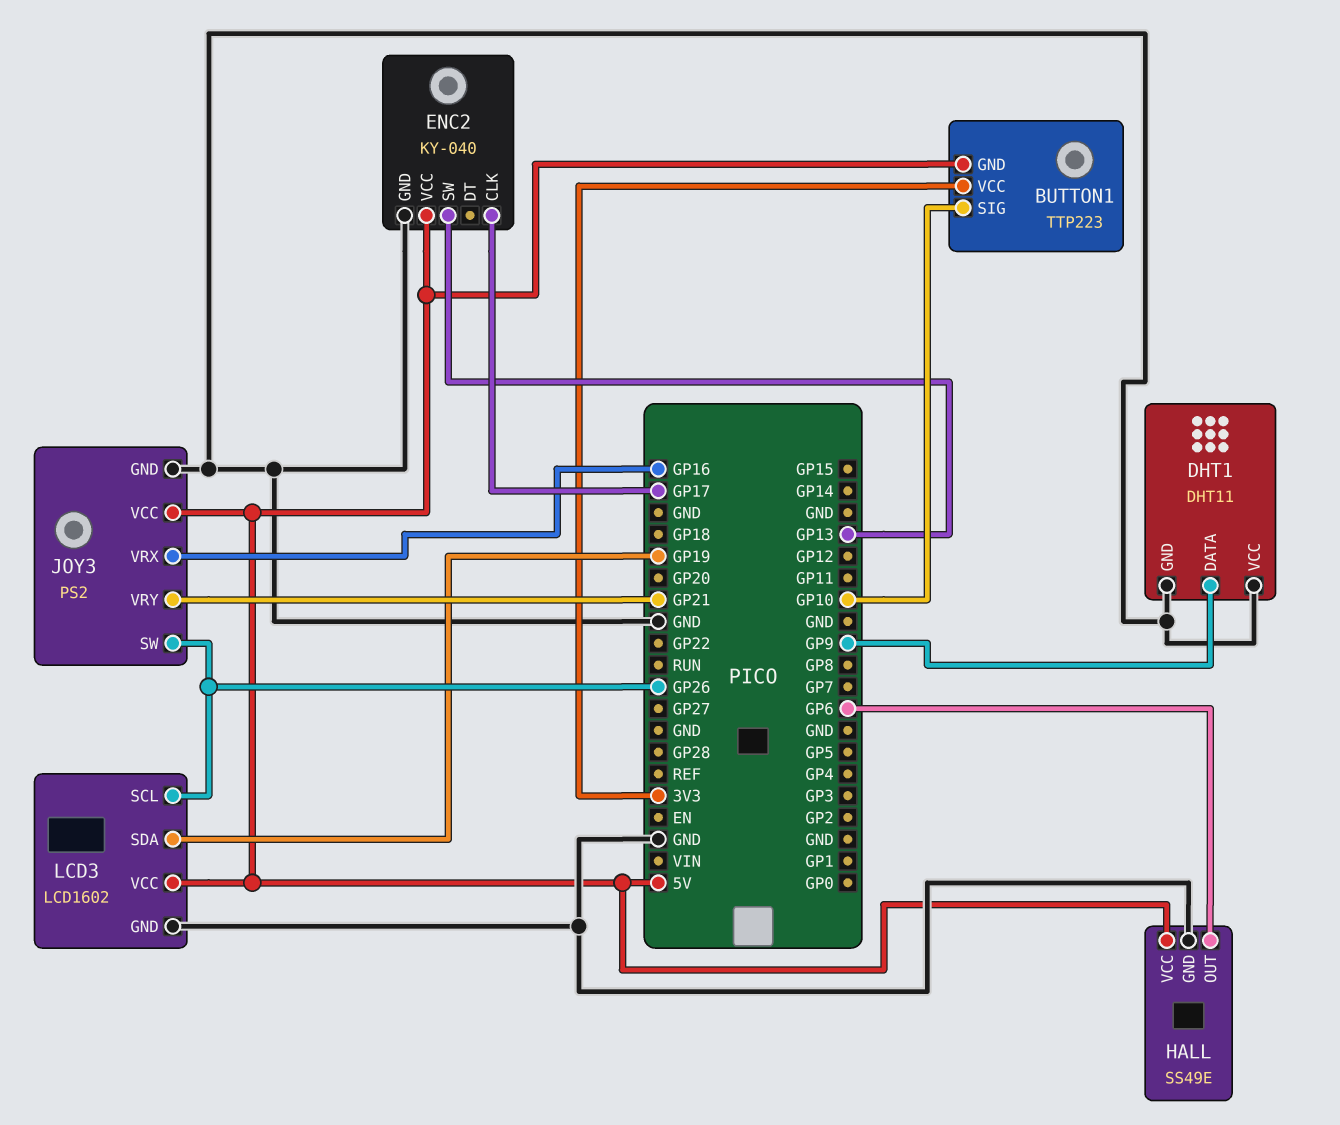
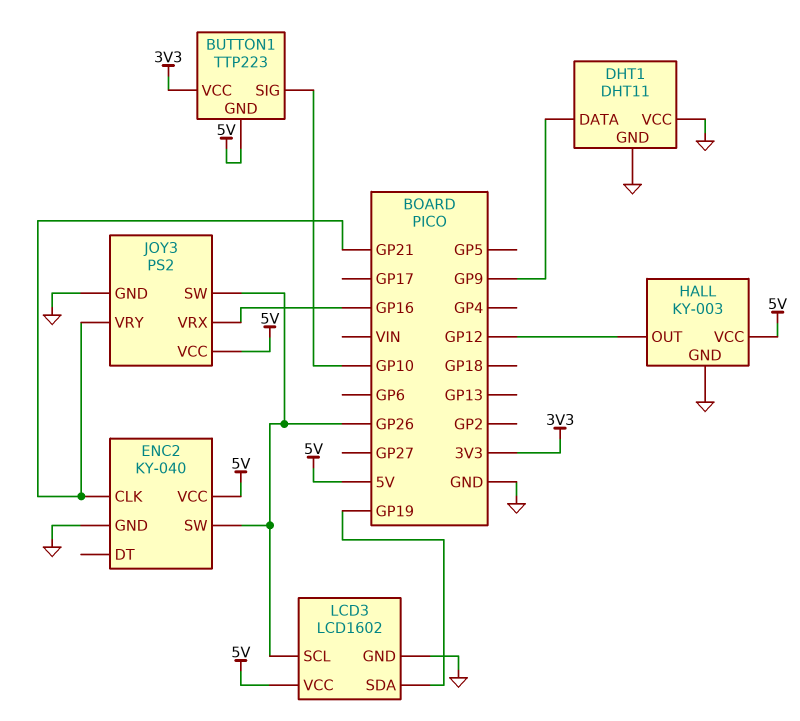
ENC2 pin CLK: GP17 -> GP21
ENC2 pin SW: GP13 -> GP26
HALL: SS49E -> KY-003
HALL pin OUT: GP6 -> GP12

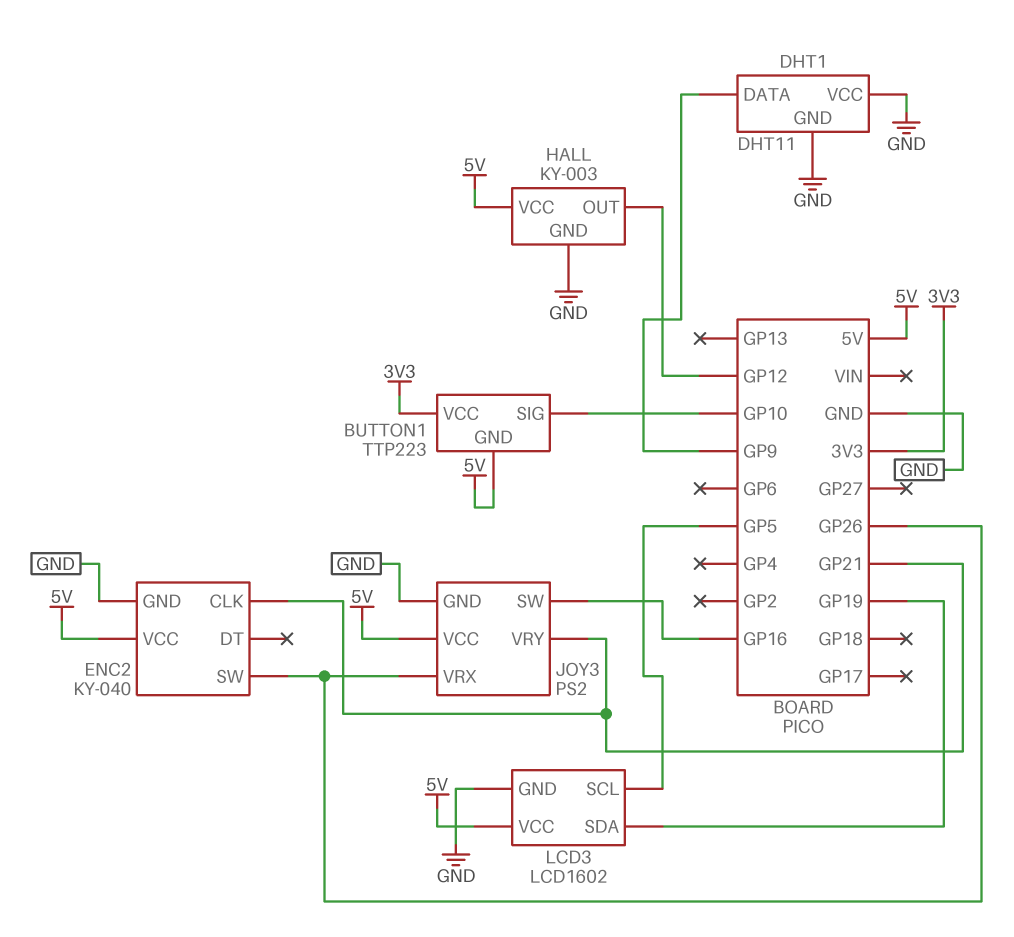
JOY3 pin SW: GP26 -> GP16
JOY3 pin VRX: GP16 -> GP26
LCD3 pin SCL: GP26 -> GP5

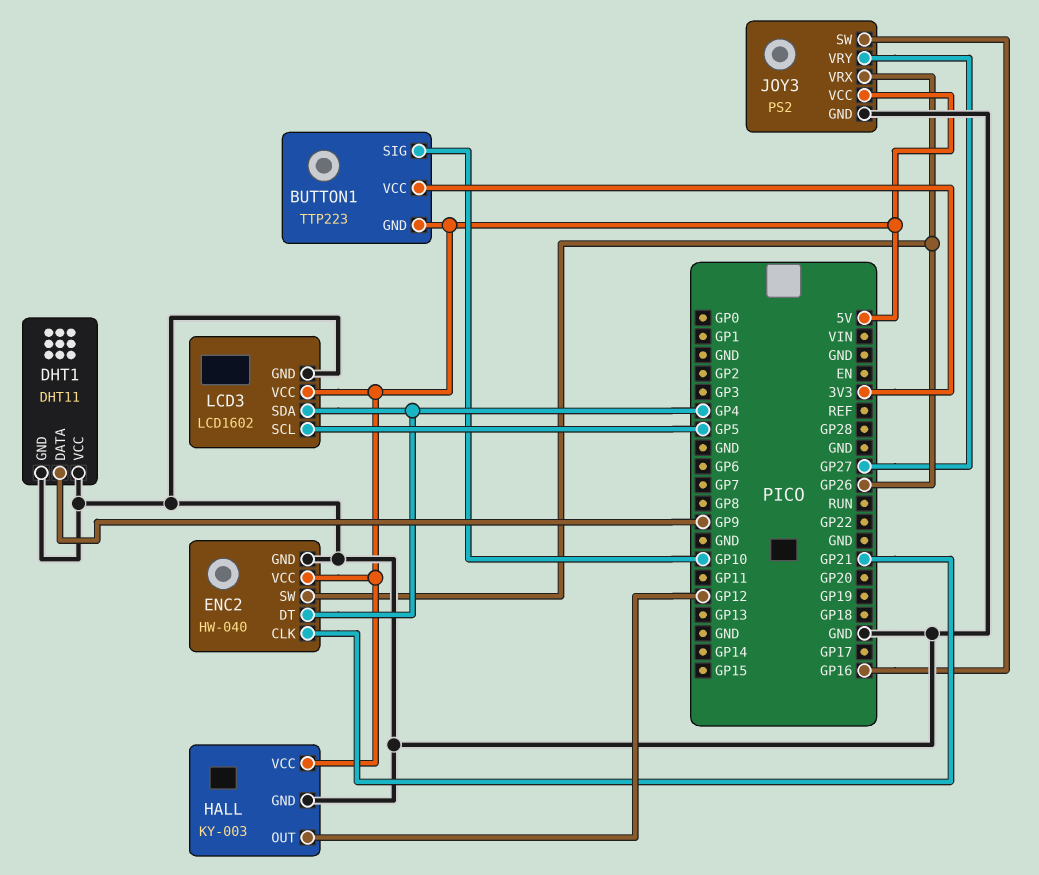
ENC2: KY-040 -> HW-040
ENC2 pin DT: none -> GP4
JOY3 pin VRY: GP21 -> GP27
LCD3 pin SDA: GP19 -> GP4

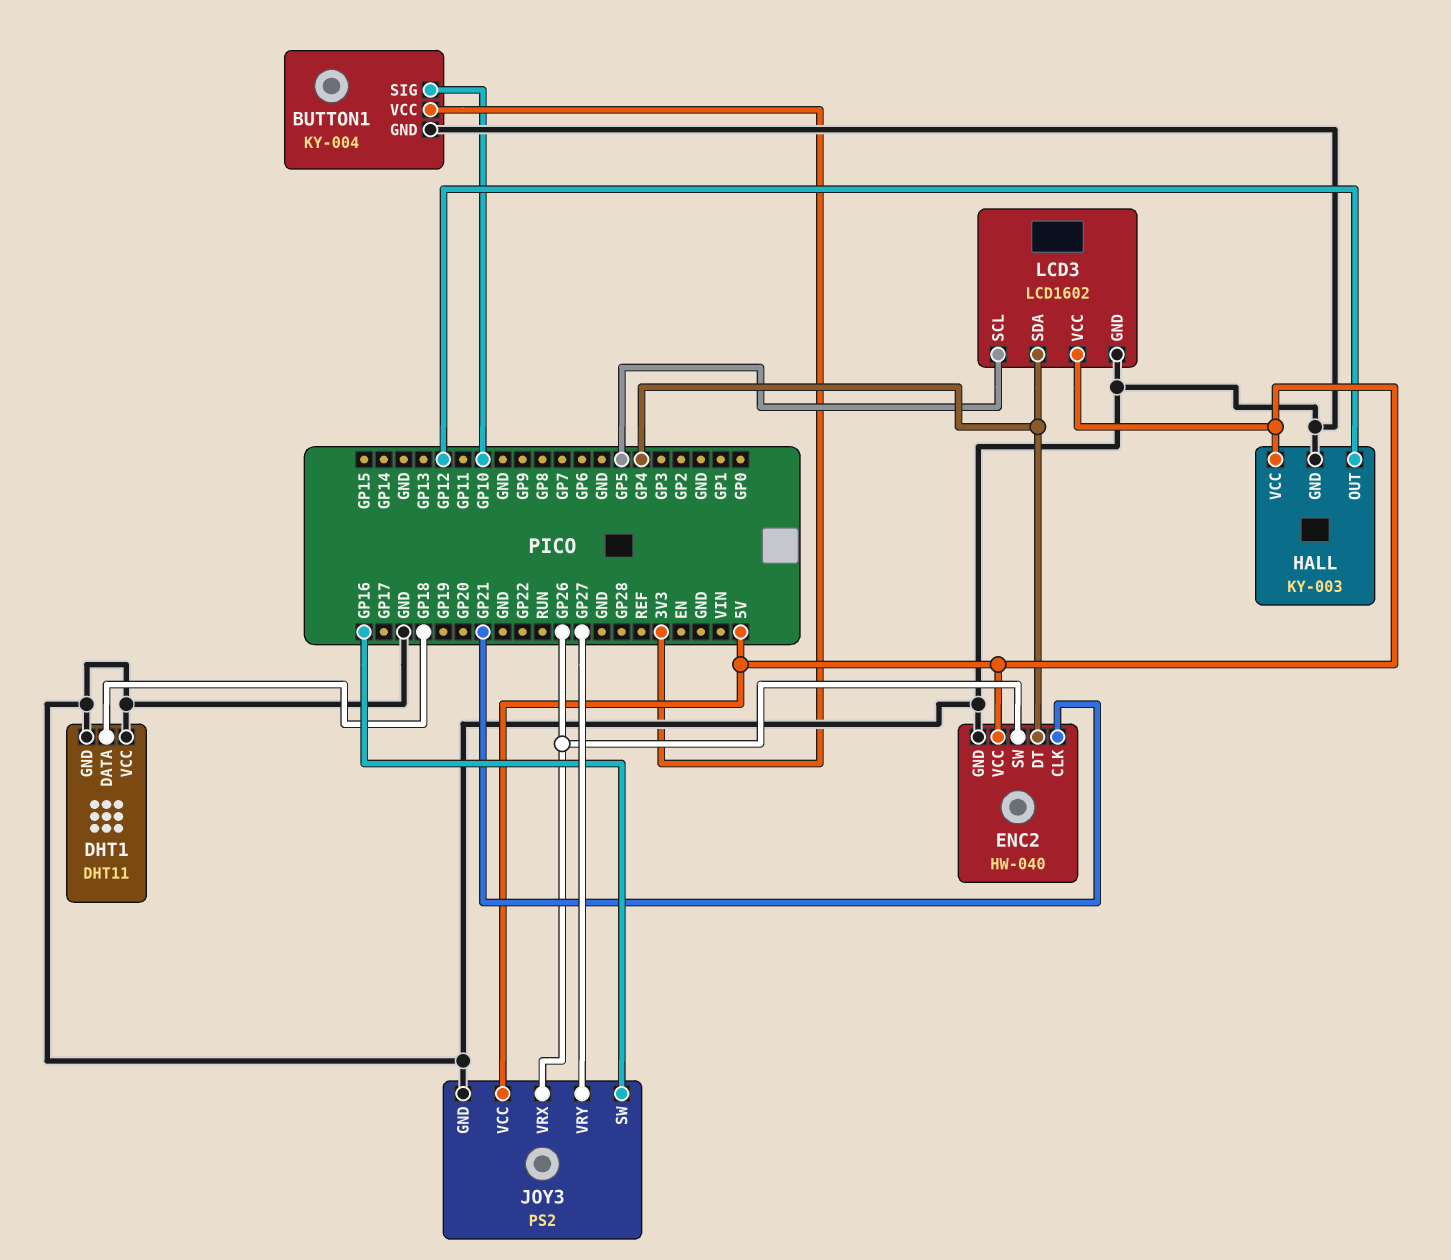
BUTTON1: TTP223 -> KY-004
BUTTON1 pin GND: 5V -> GND
DHT1 pin DATA: GP9 -> GP18

